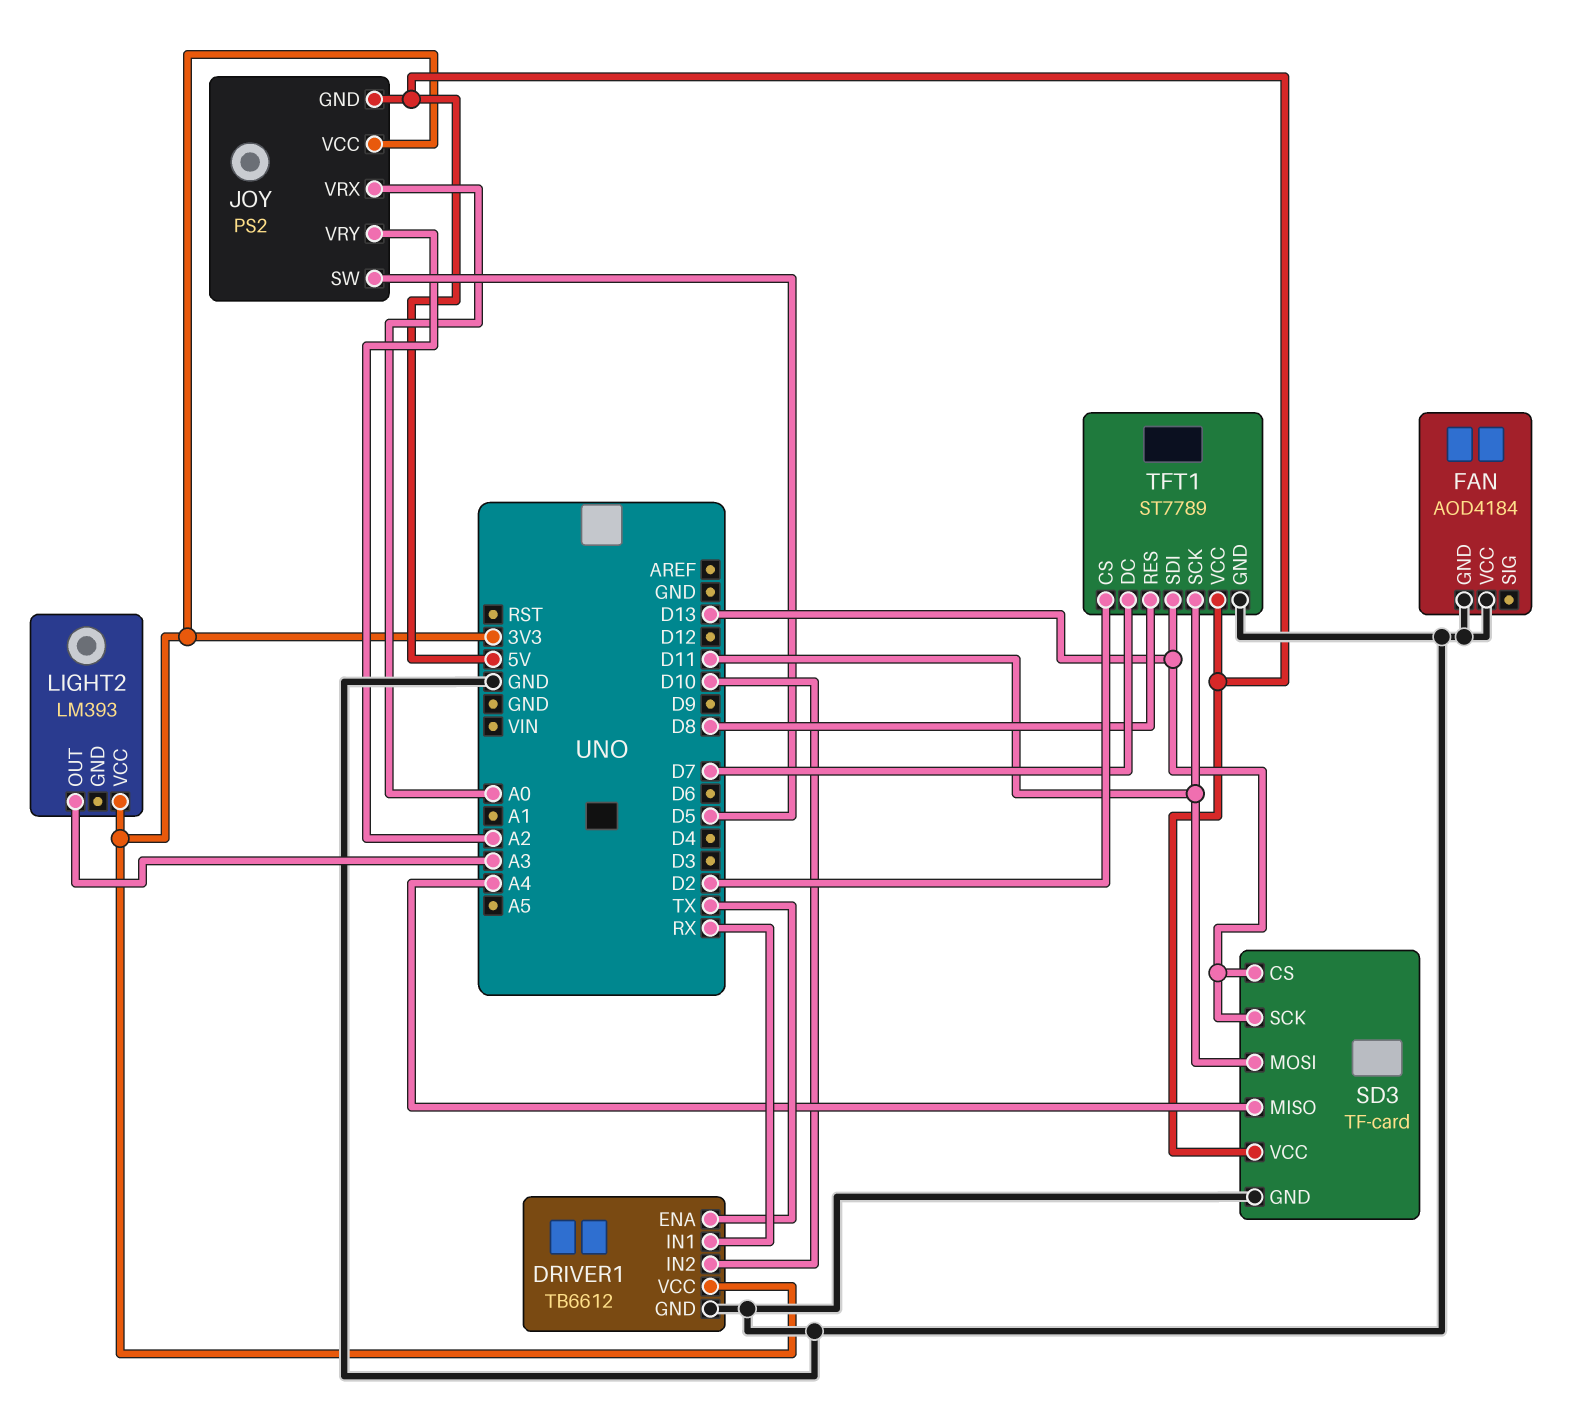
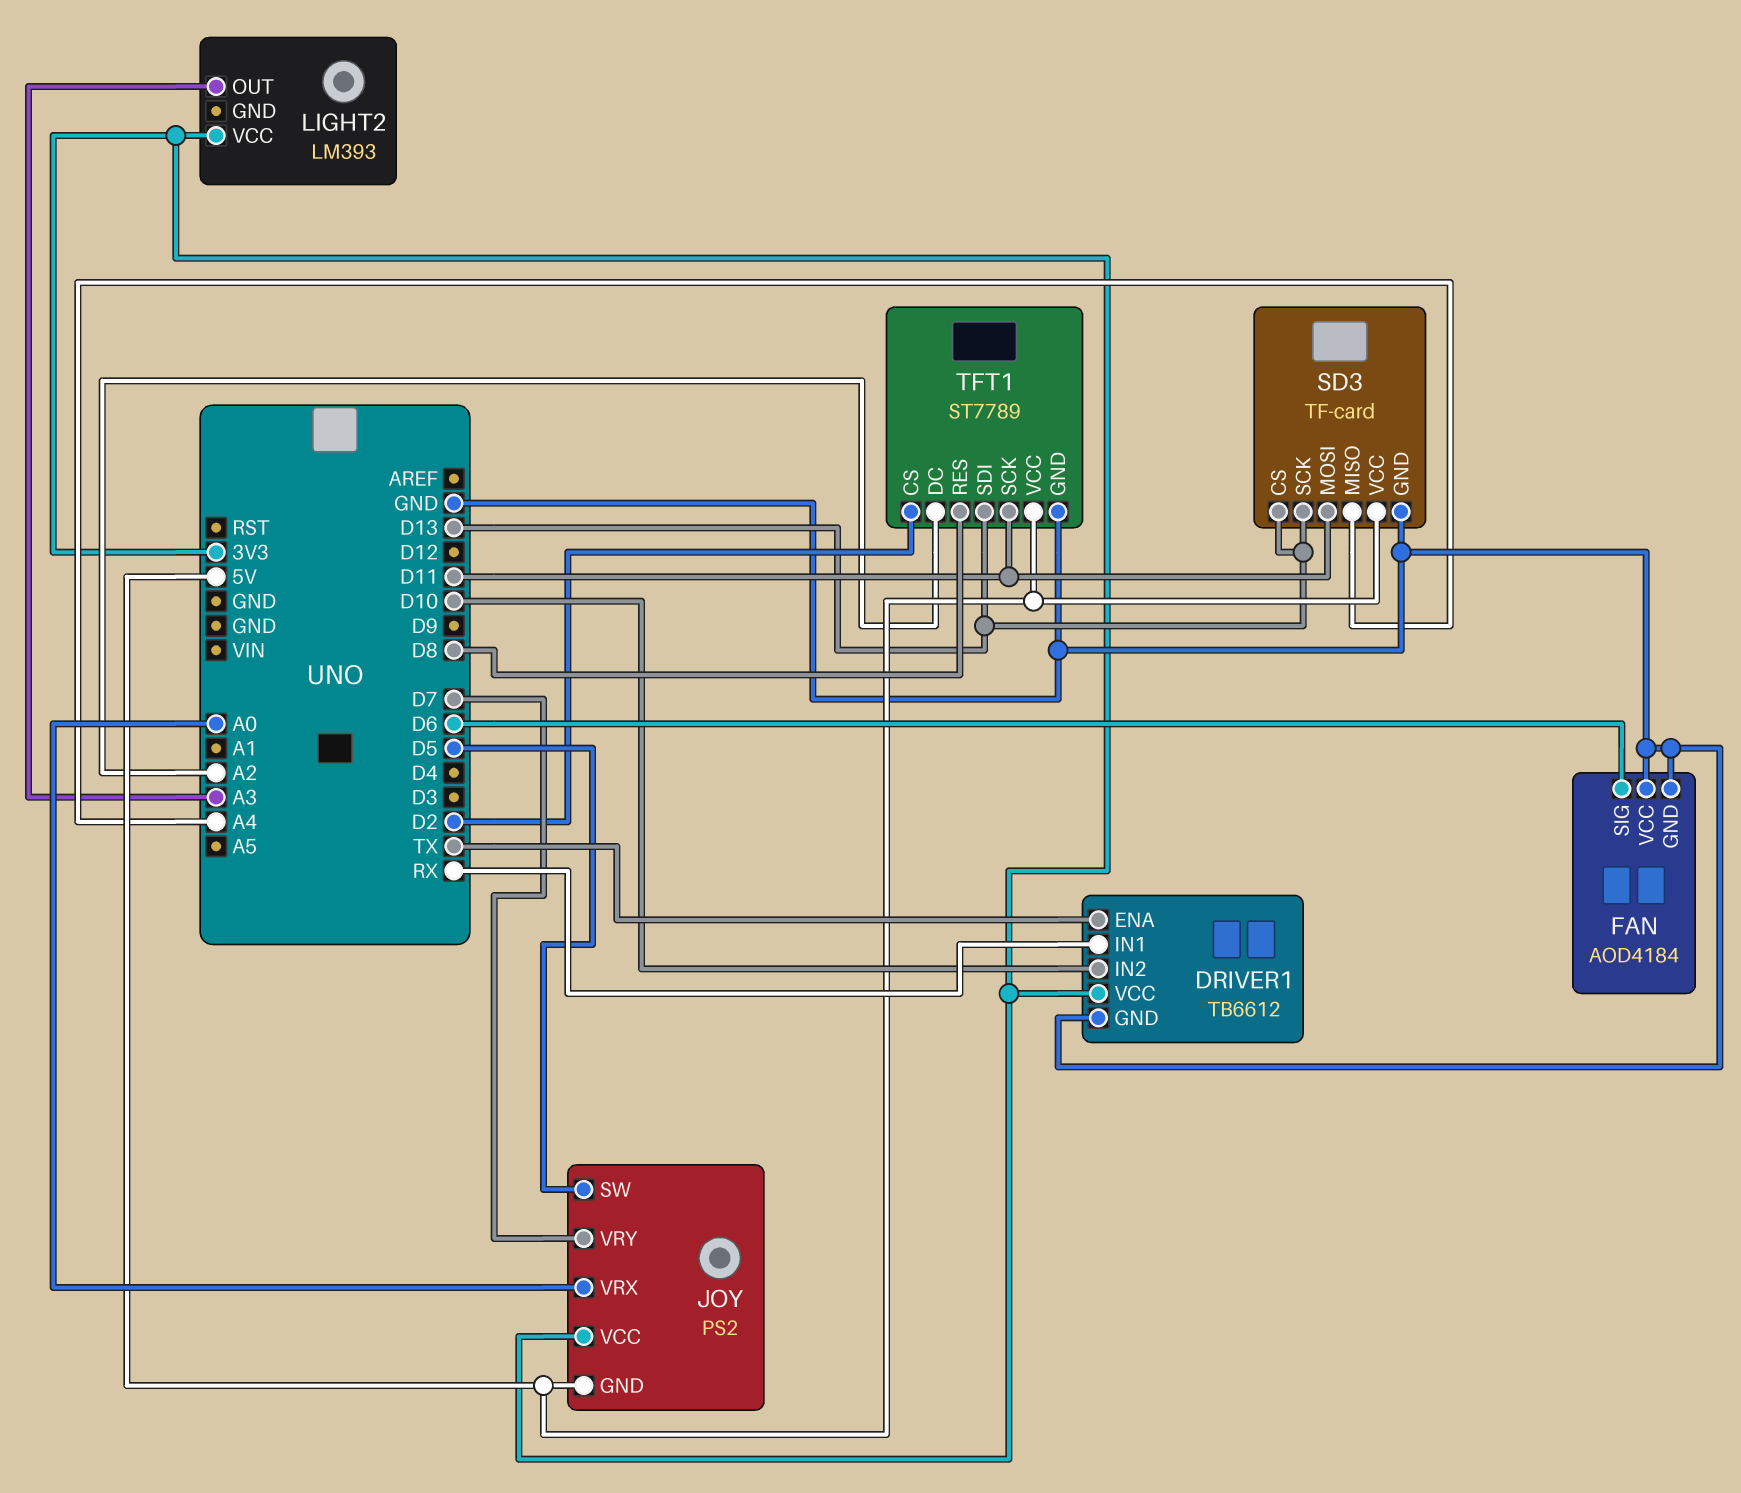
FAN pin SIG: none -> D6
JOY pin VRY: A2 -> D7
TFT1 pin DC: D7 -> A2

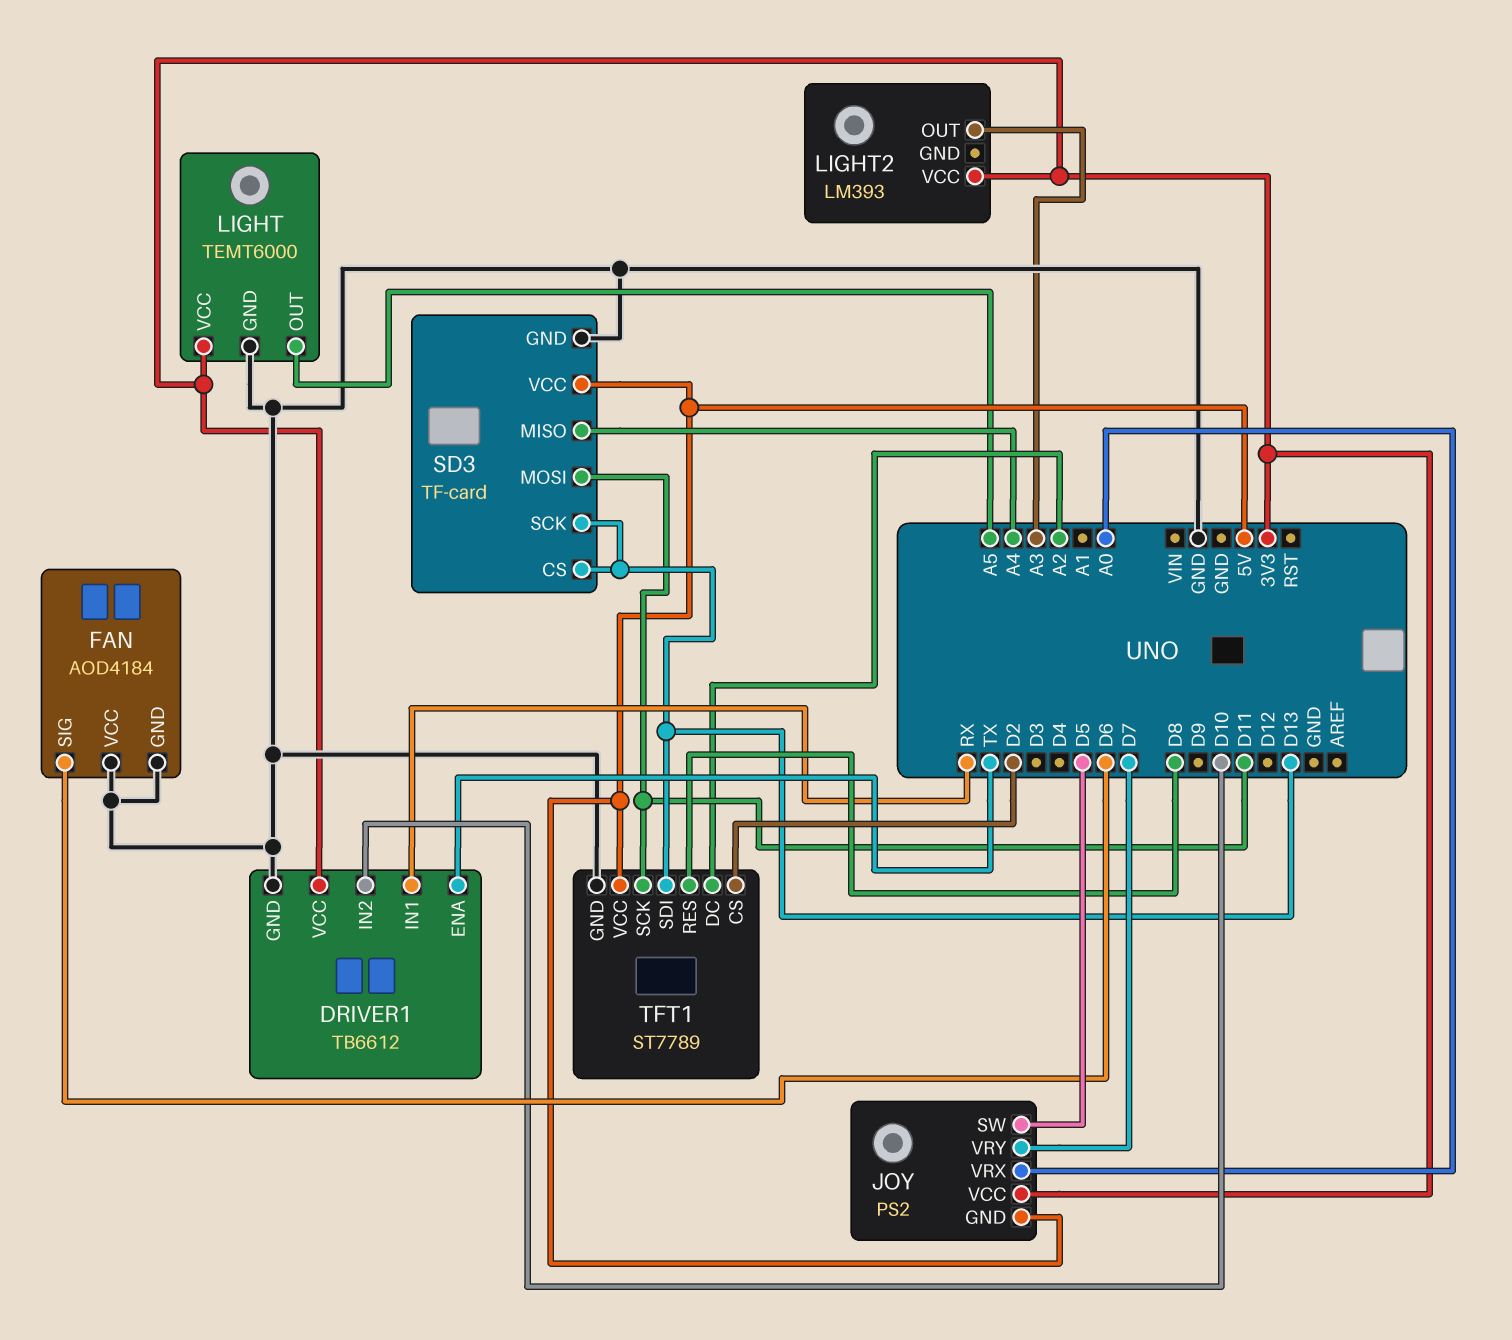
LIGHT: none -> TEMT6000
LIGHT pin GND: none -> GND
LIGHT pin OUT: none -> A5
LIGHT pin VCC: none -> 3V3

